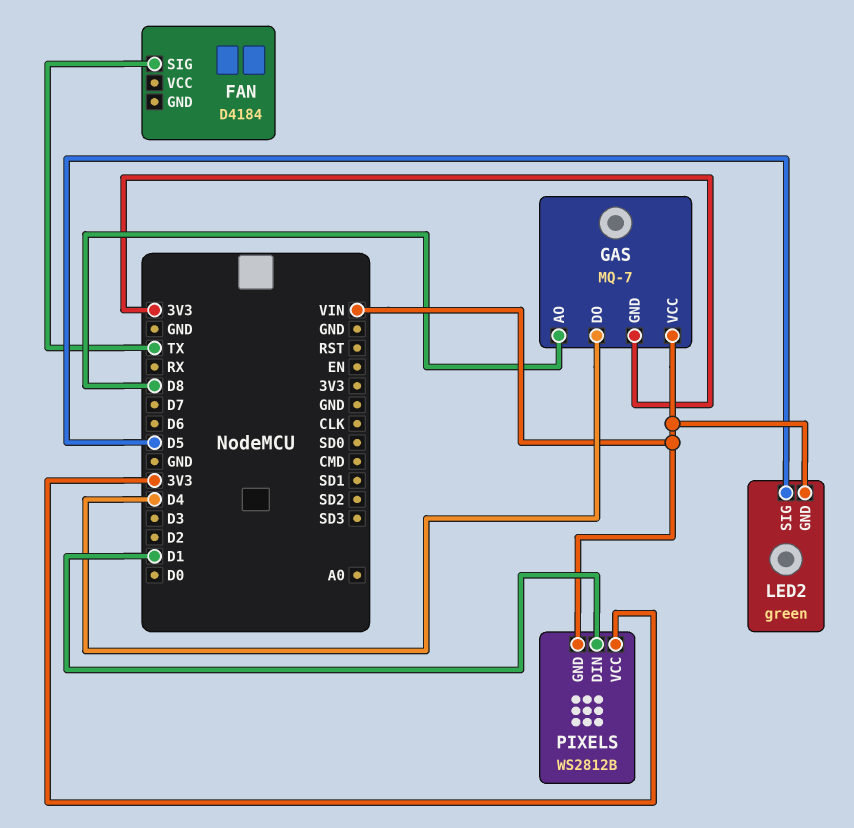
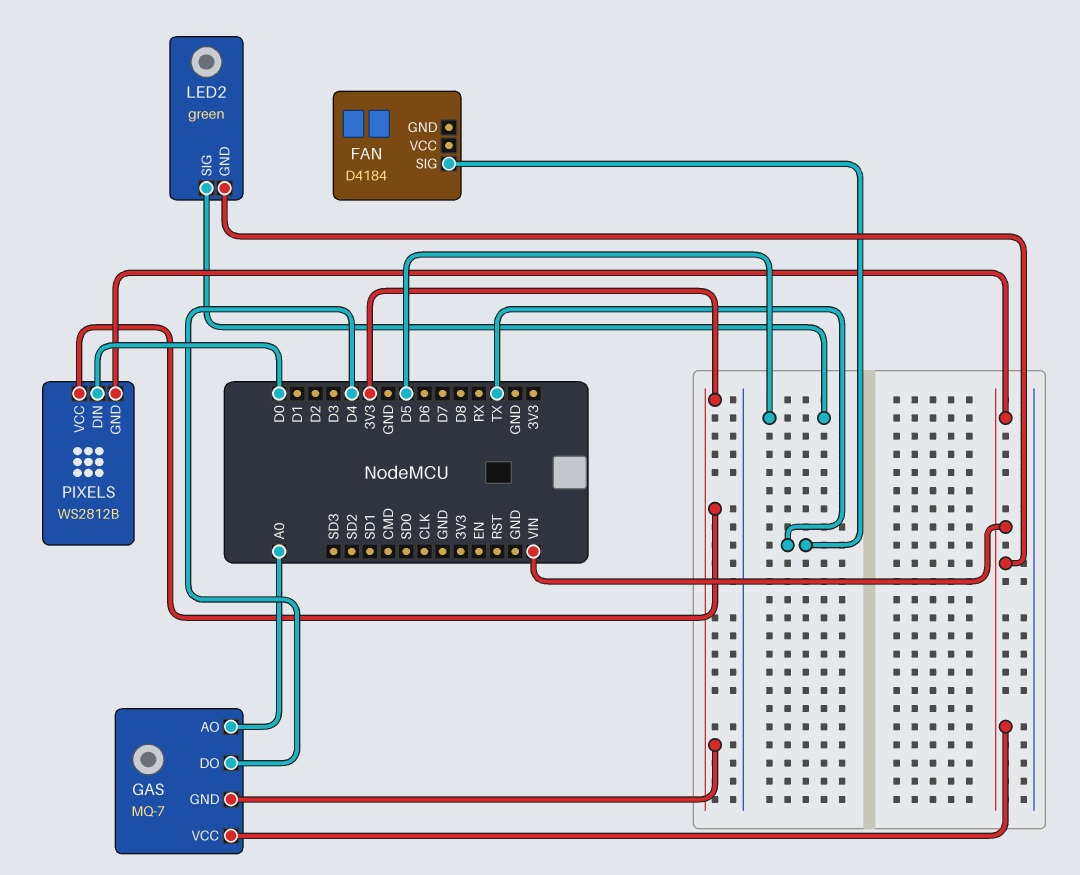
GAS pin AO: D8 -> A0
PIXELS pin DIN: D1 -> D0

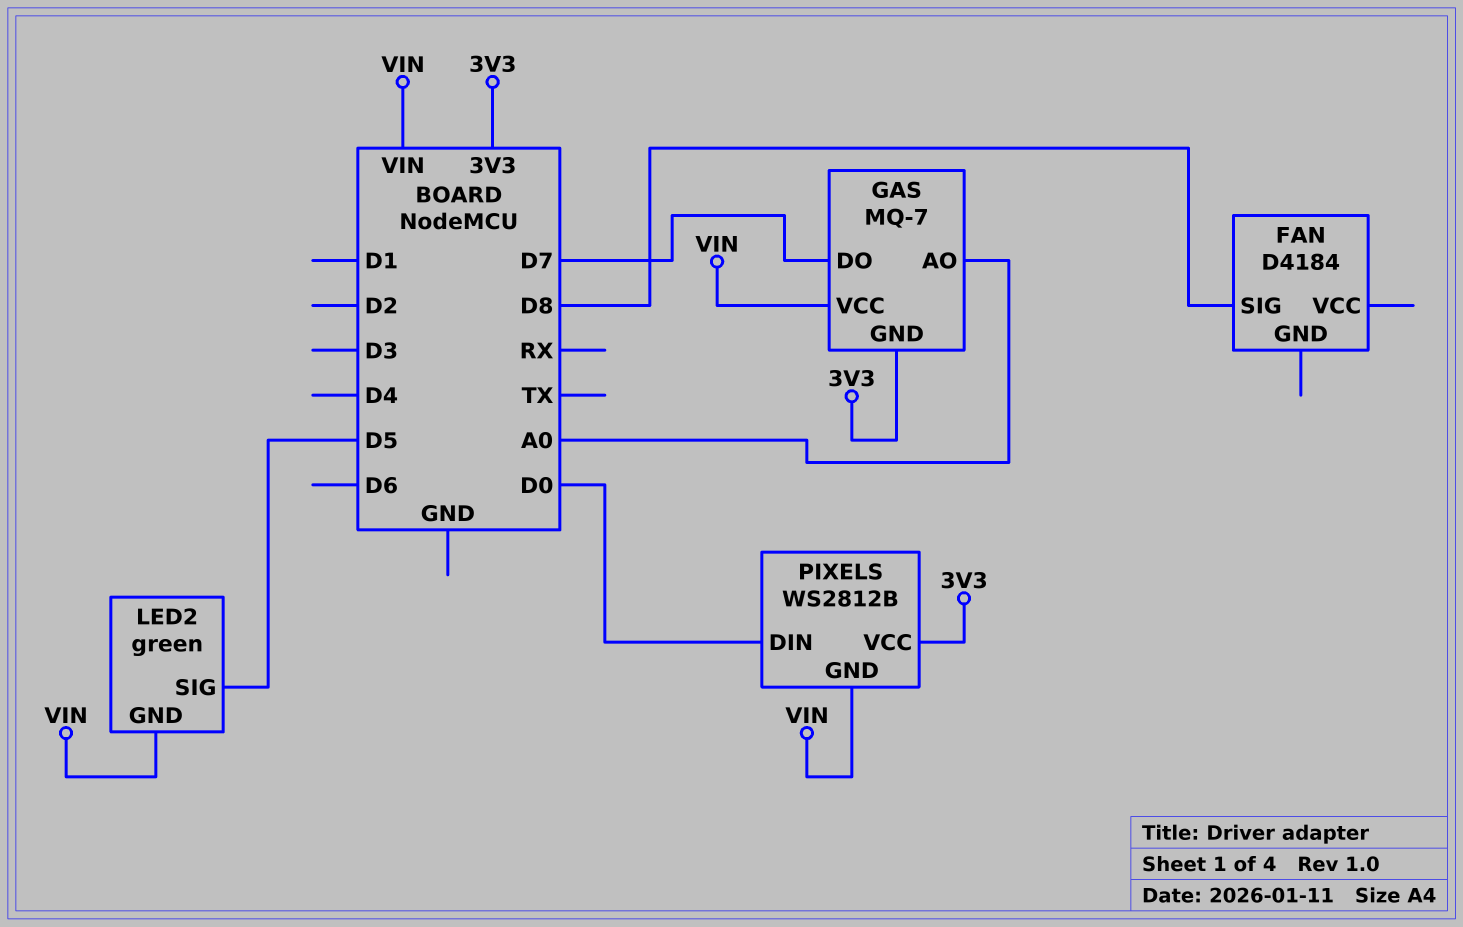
FAN pin SIG: TX -> D8
GAS pin DO: D4 -> D7

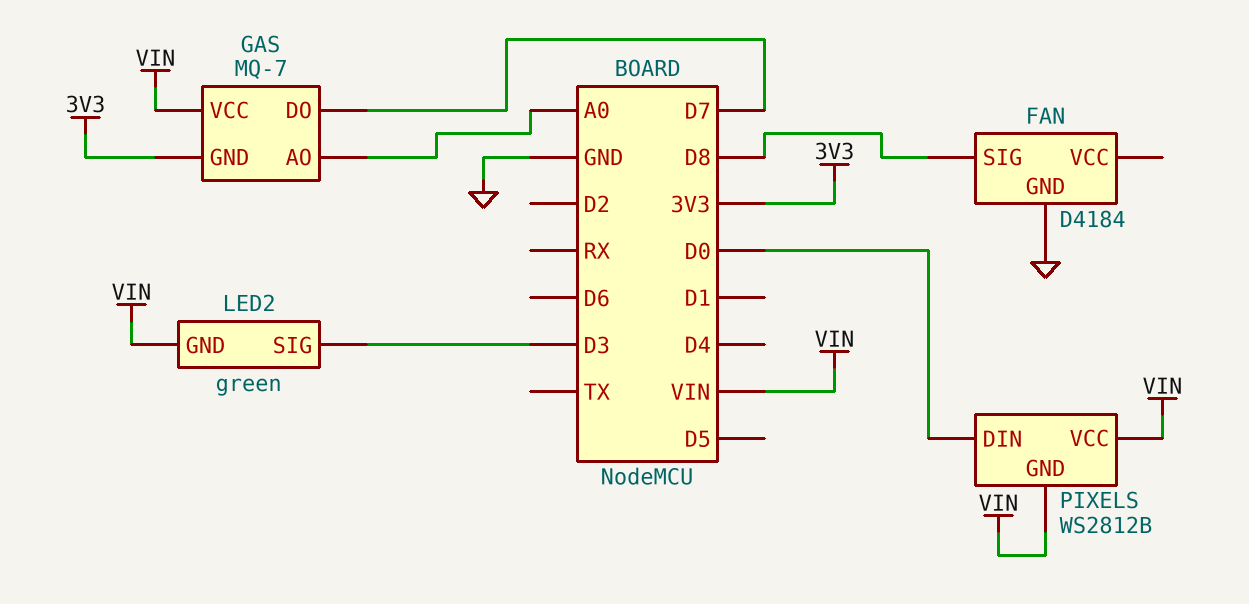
FAN pin GND: none -> GND
LED2 pin SIG: D5 -> D3
PIXELS pin VCC: 3V3 -> VIN

